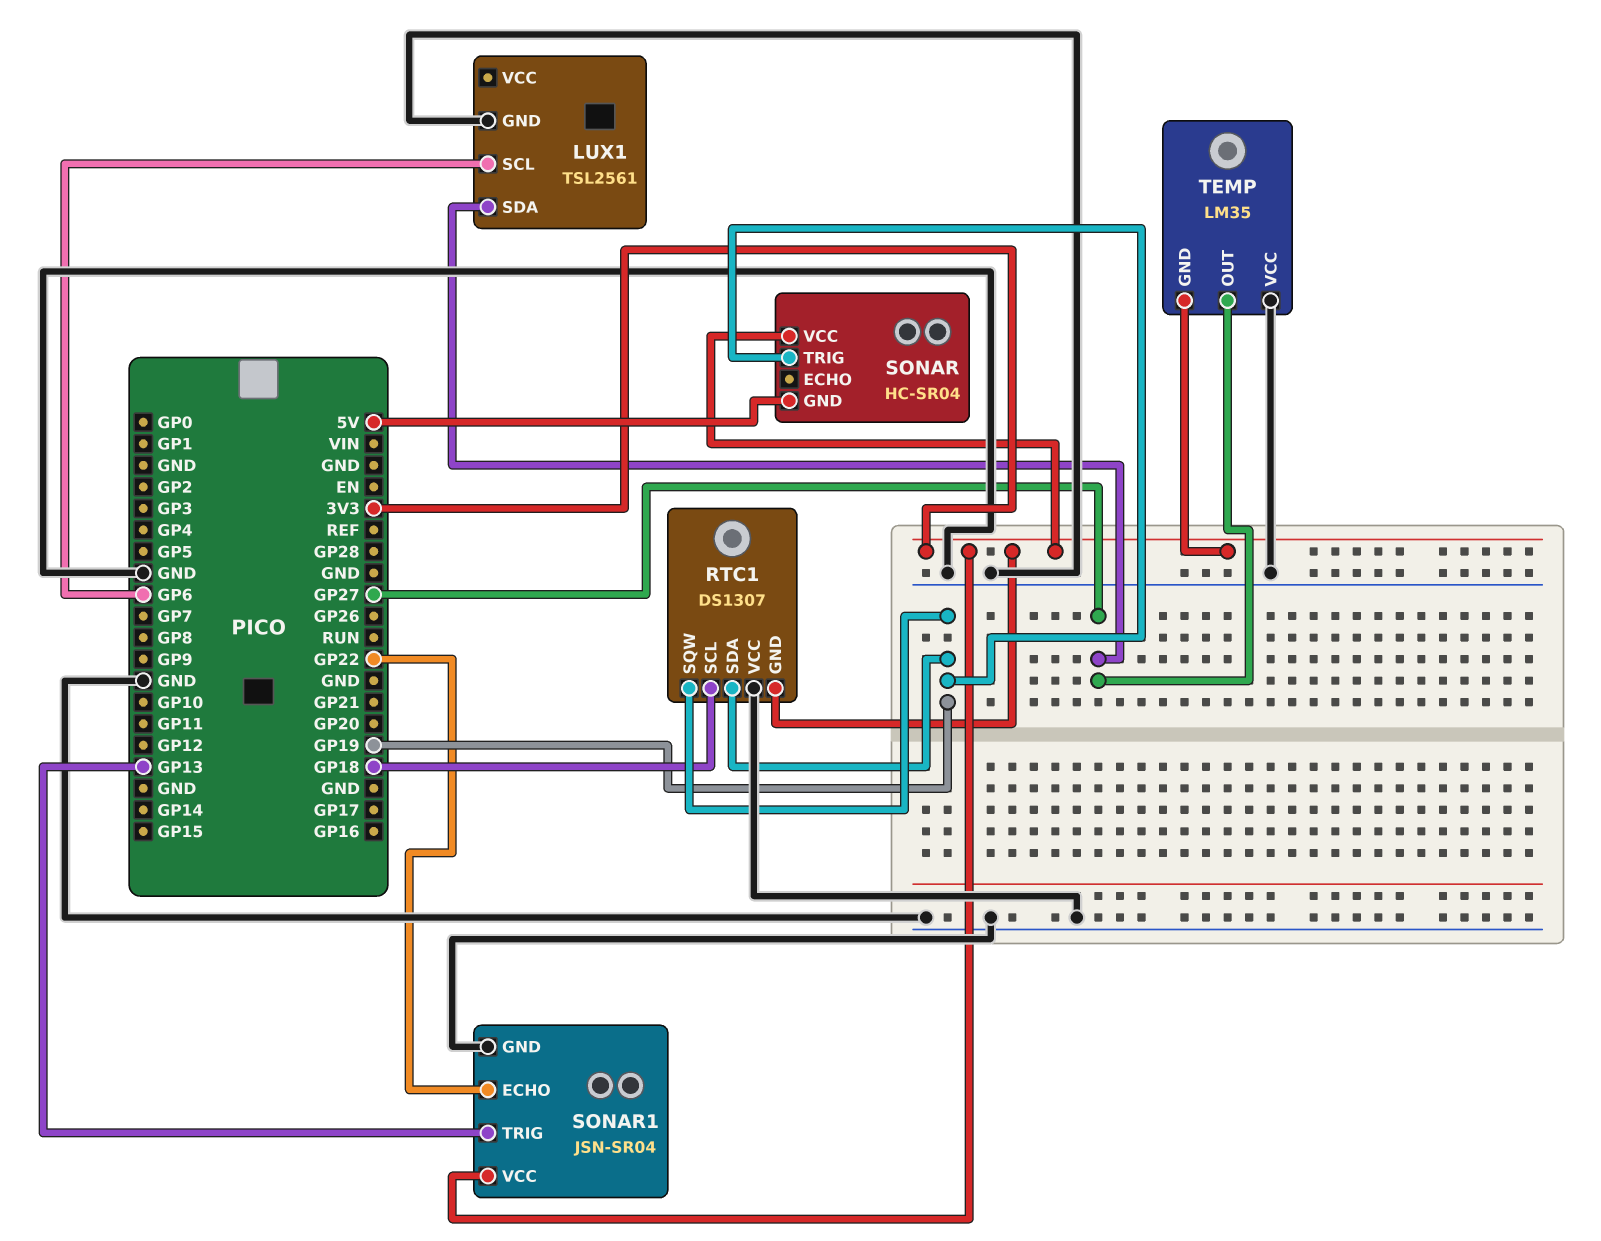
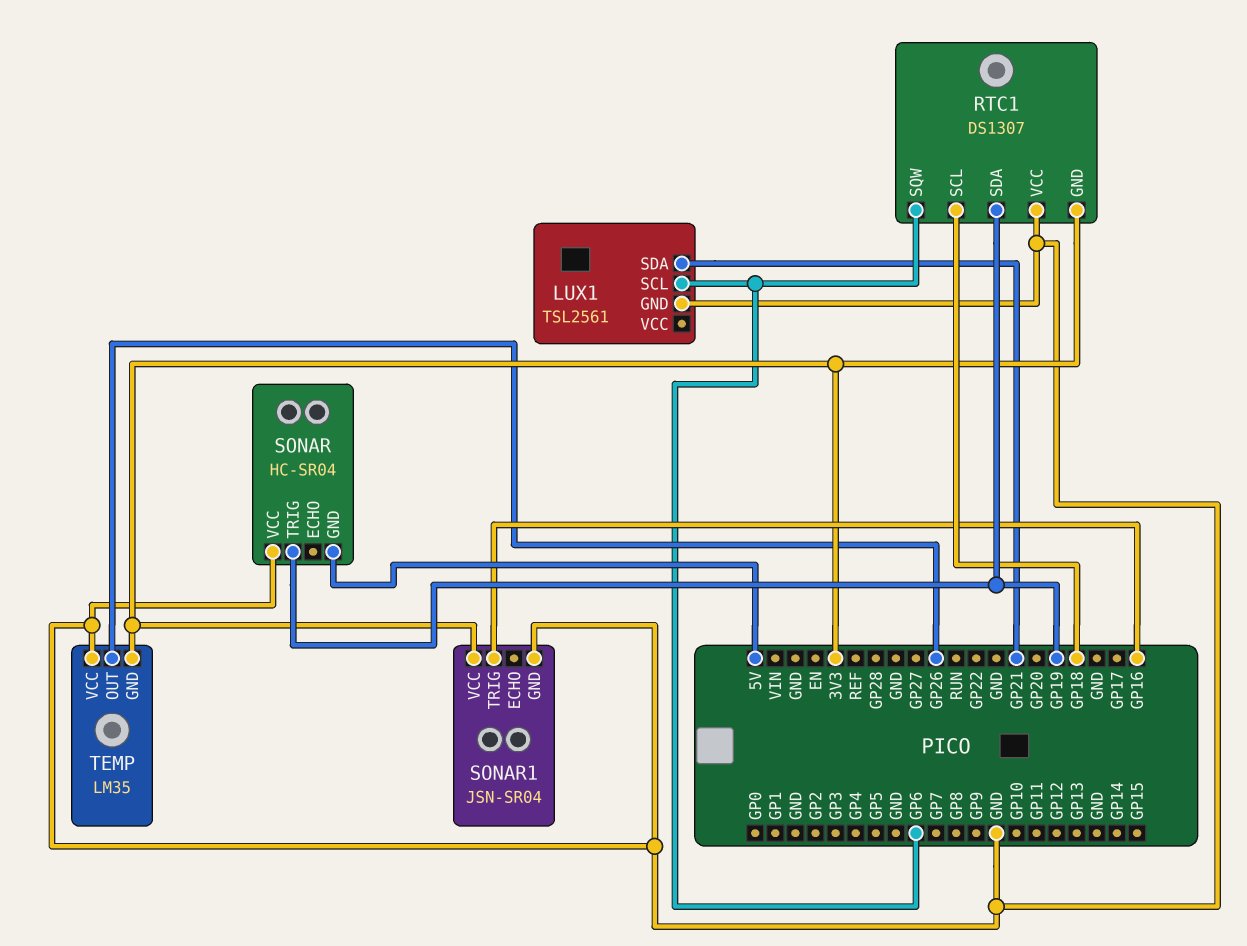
LUX1 pin SDA: GP27 -> GP21
RTC1 pin SQW: GP19 -> GP6
SONAR pin VCC: 3V3 -> GND
SONAR1 pin ECHO: GP22 -> none
SONAR1 pin TRIG: GP13 -> GP16
TEMP pin OUT: GP27 -> GP26

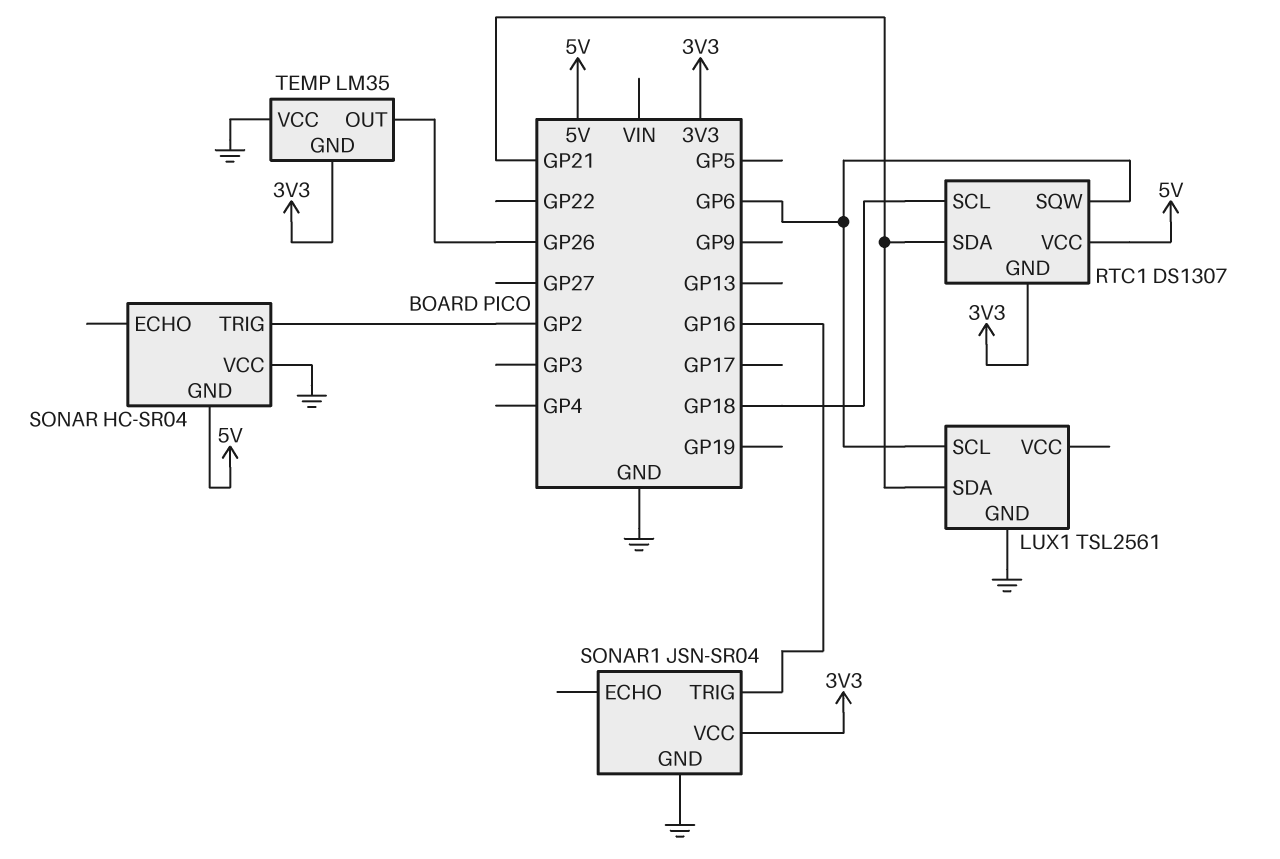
RTC1 pin SDA: GP19 -> GP21
RTC1 pin VCC: GND -> 5V
SONAR pin TRIG: GP19 -> GP2

